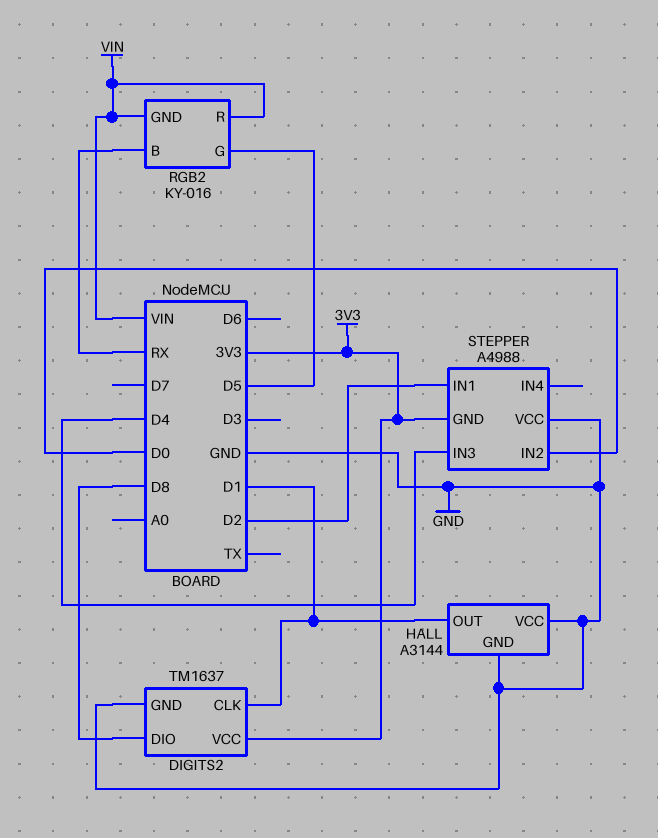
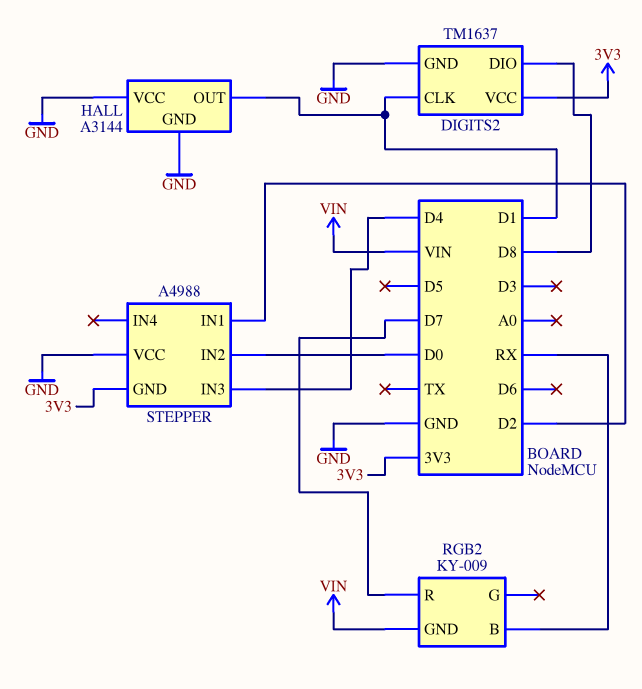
RGB2: KY-016 -> KY-009
RGB2 pin G: D5 -> none
RGB2 pin R: VIN -> D7

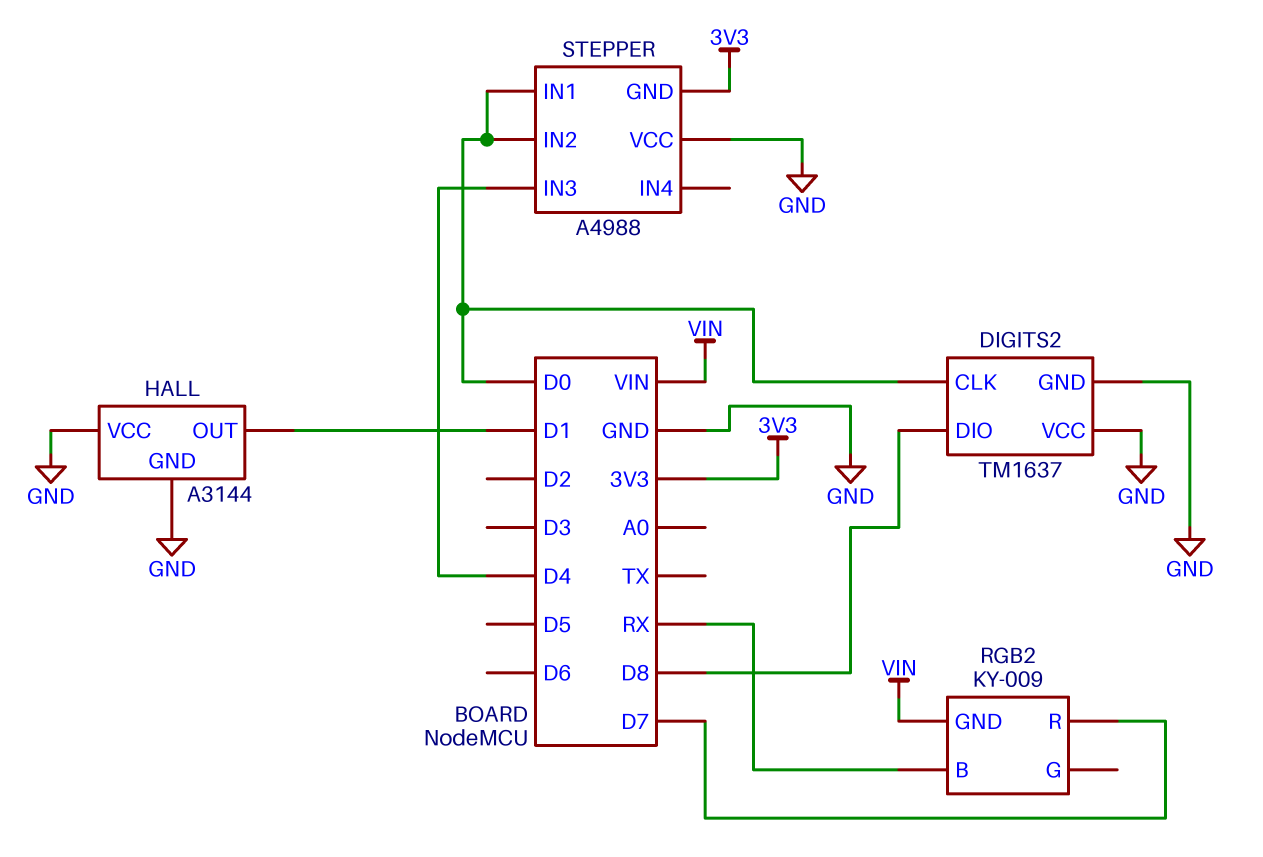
DIGITS2 pin CLK: D1 -> D0
DIGITS2 pin VCC: 3V3 -> GND
STEPPER pin IN1: D2 -> D0

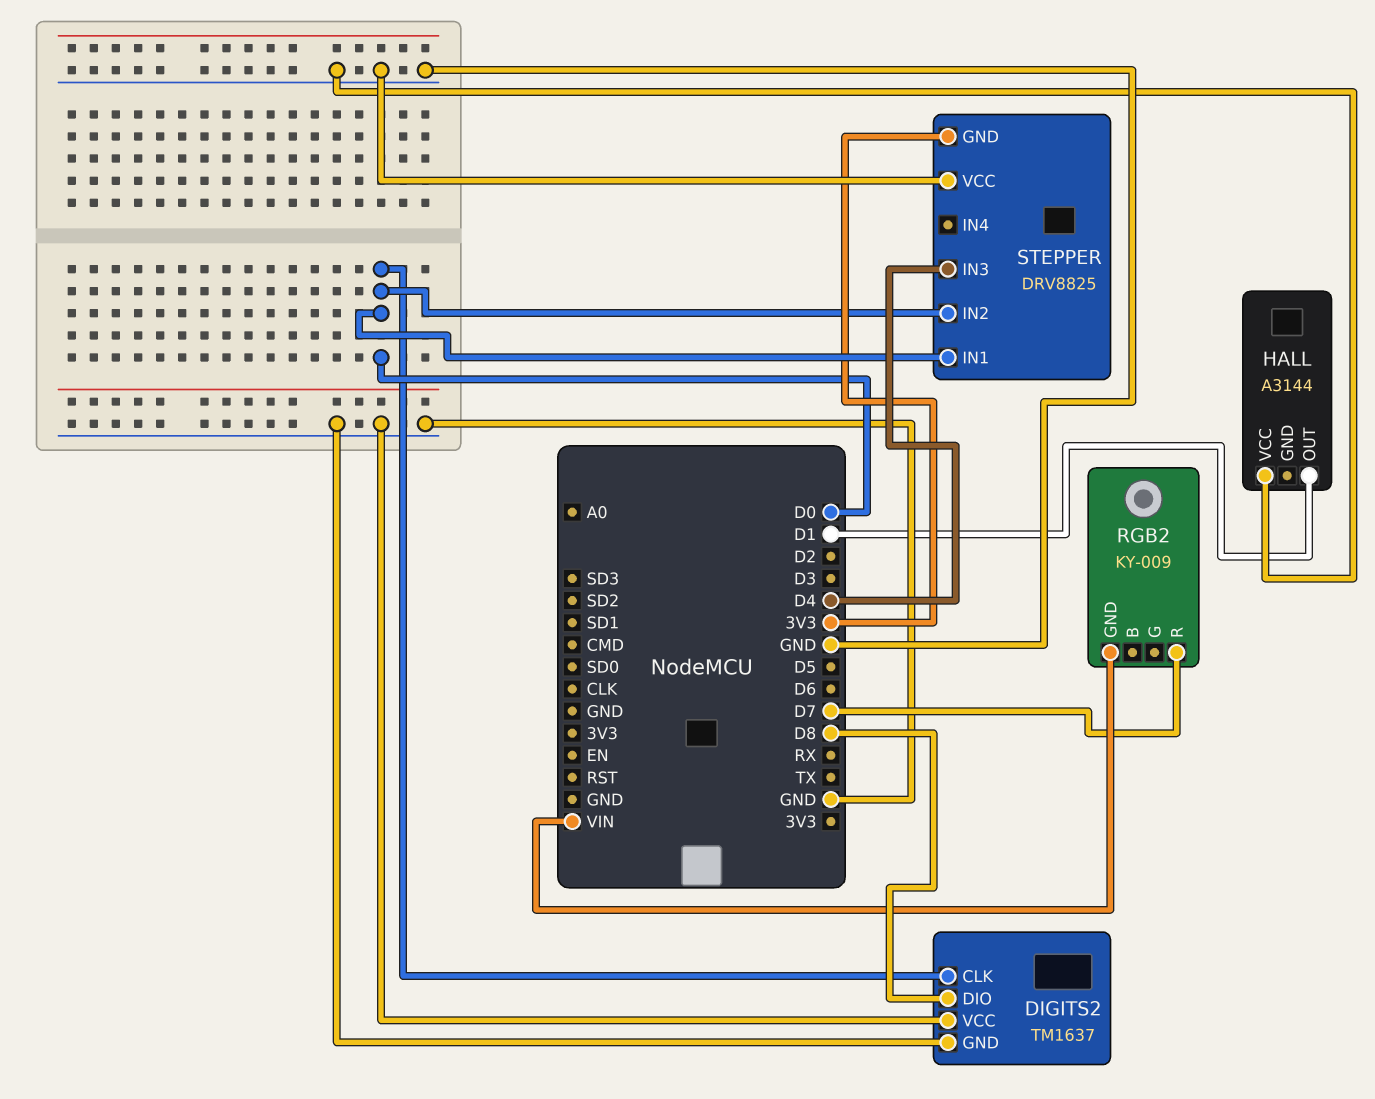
HALL pin GND: GND -> none
RGB2 pin B: RX -> none
STEPPER: A4988 -> DRV8825

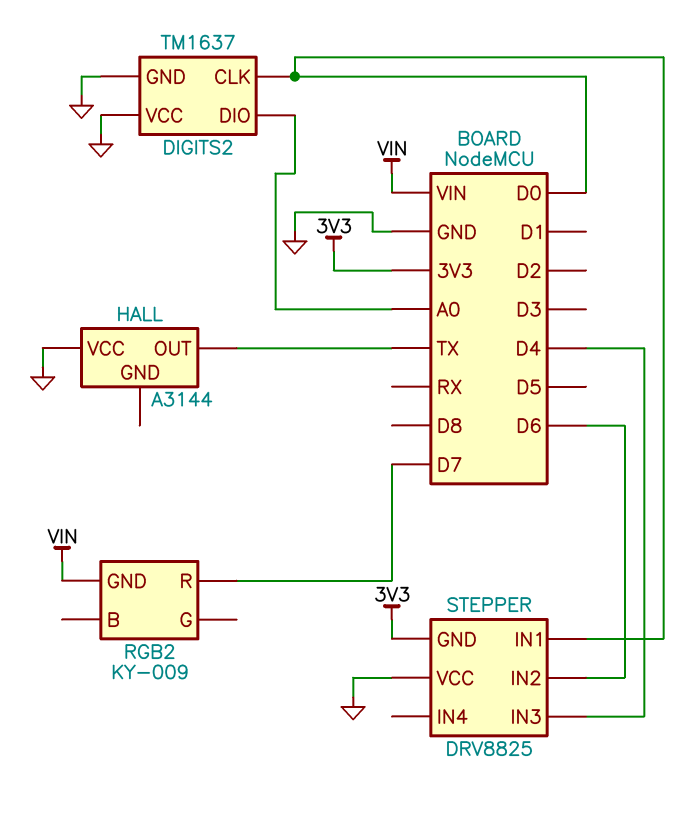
DIGITS2 pin DIO: D8 -> A0
HALL pin OUT: D1 -> TX
STEPPER pin IN2: D0 -> D6

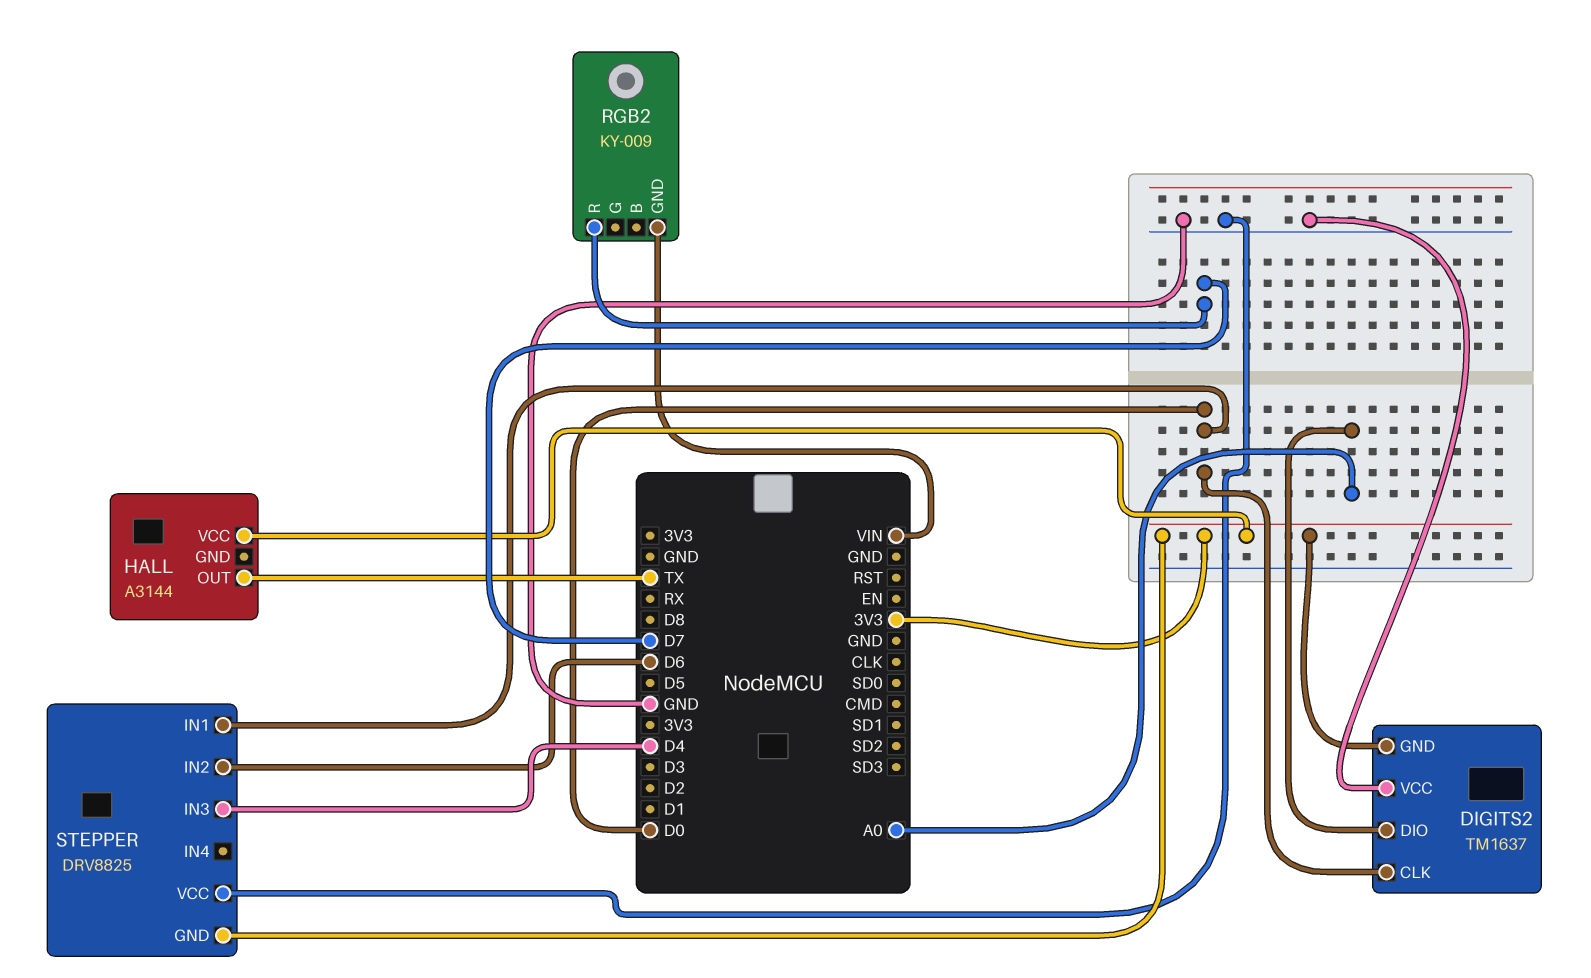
DIGITS2 pin GND: GND -> 3V3
HALL pin VCC: GND -> 3V3

